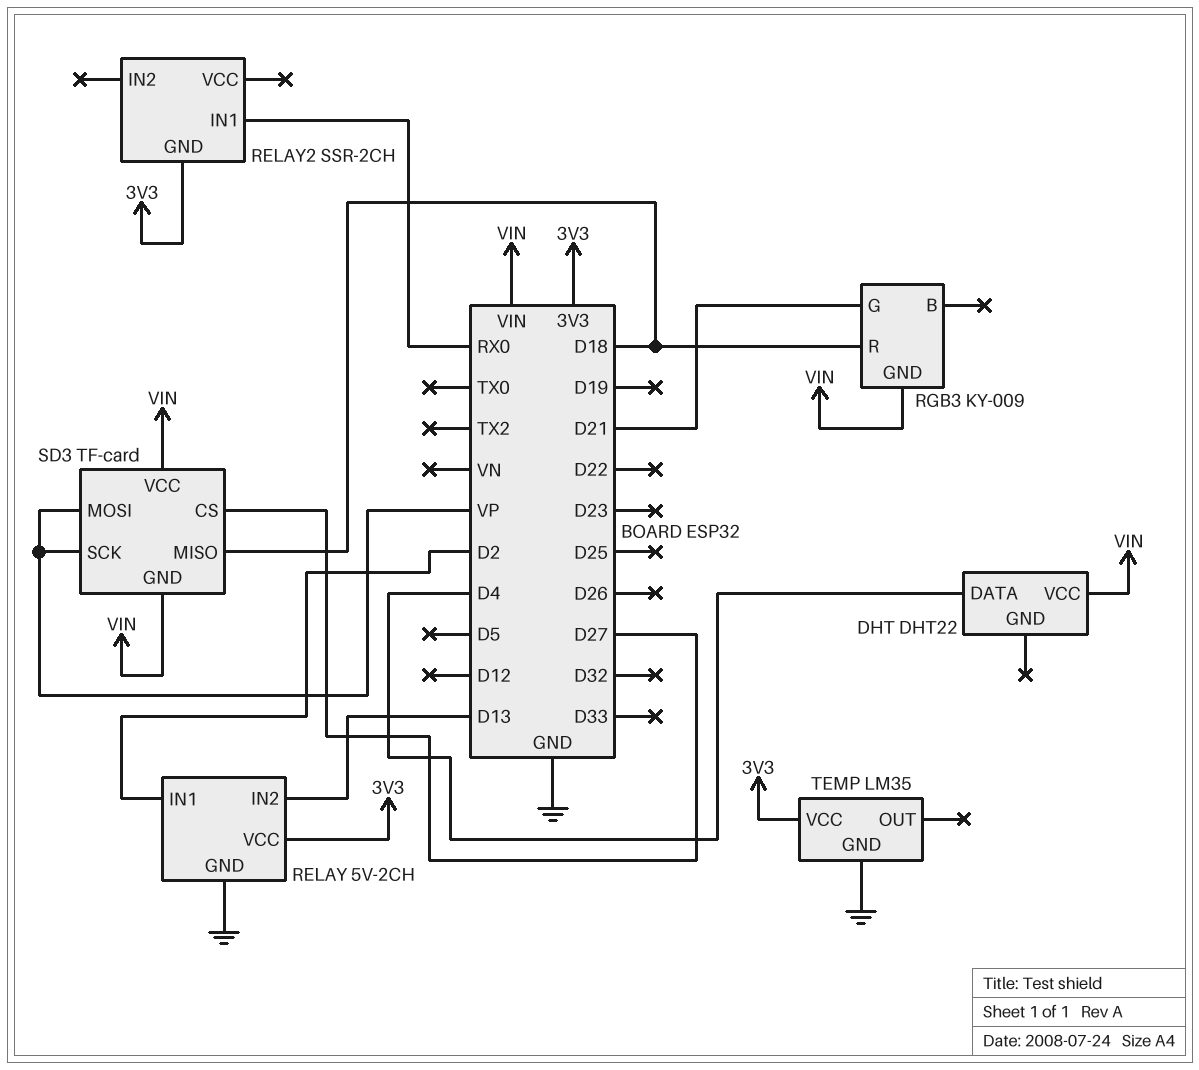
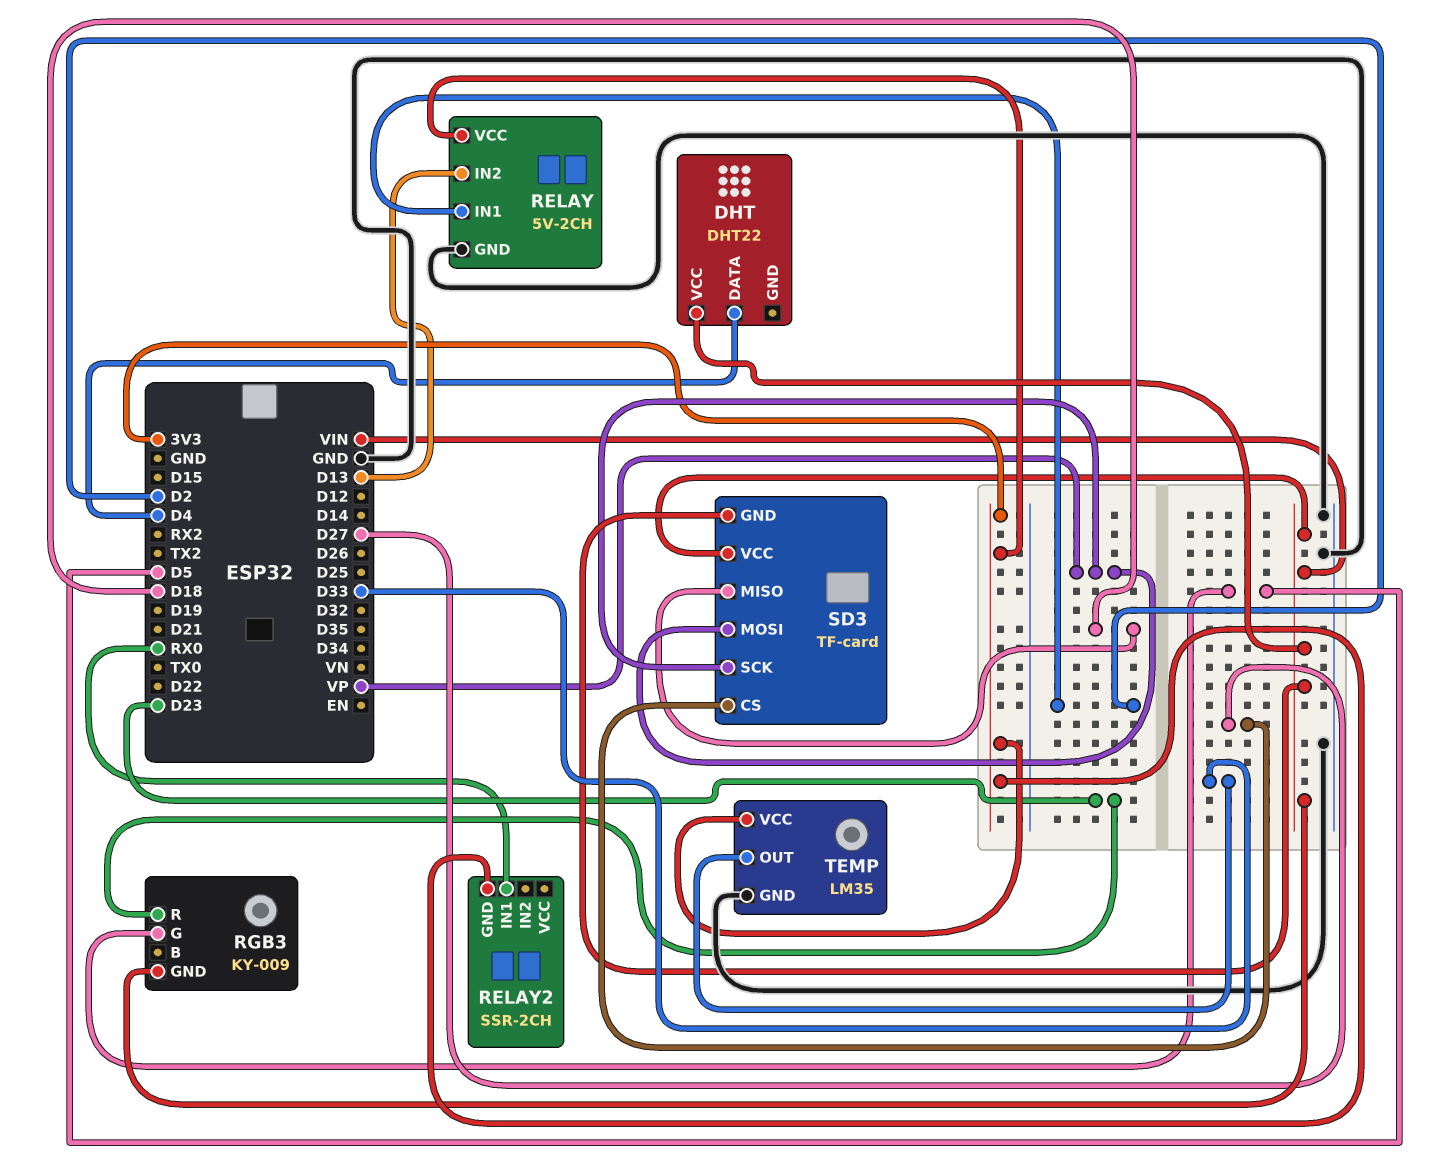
RGB3 pin G: D21 -> D5
RGB3 pin R: D18 -> D23
TEMP pin OUT: none -> D33

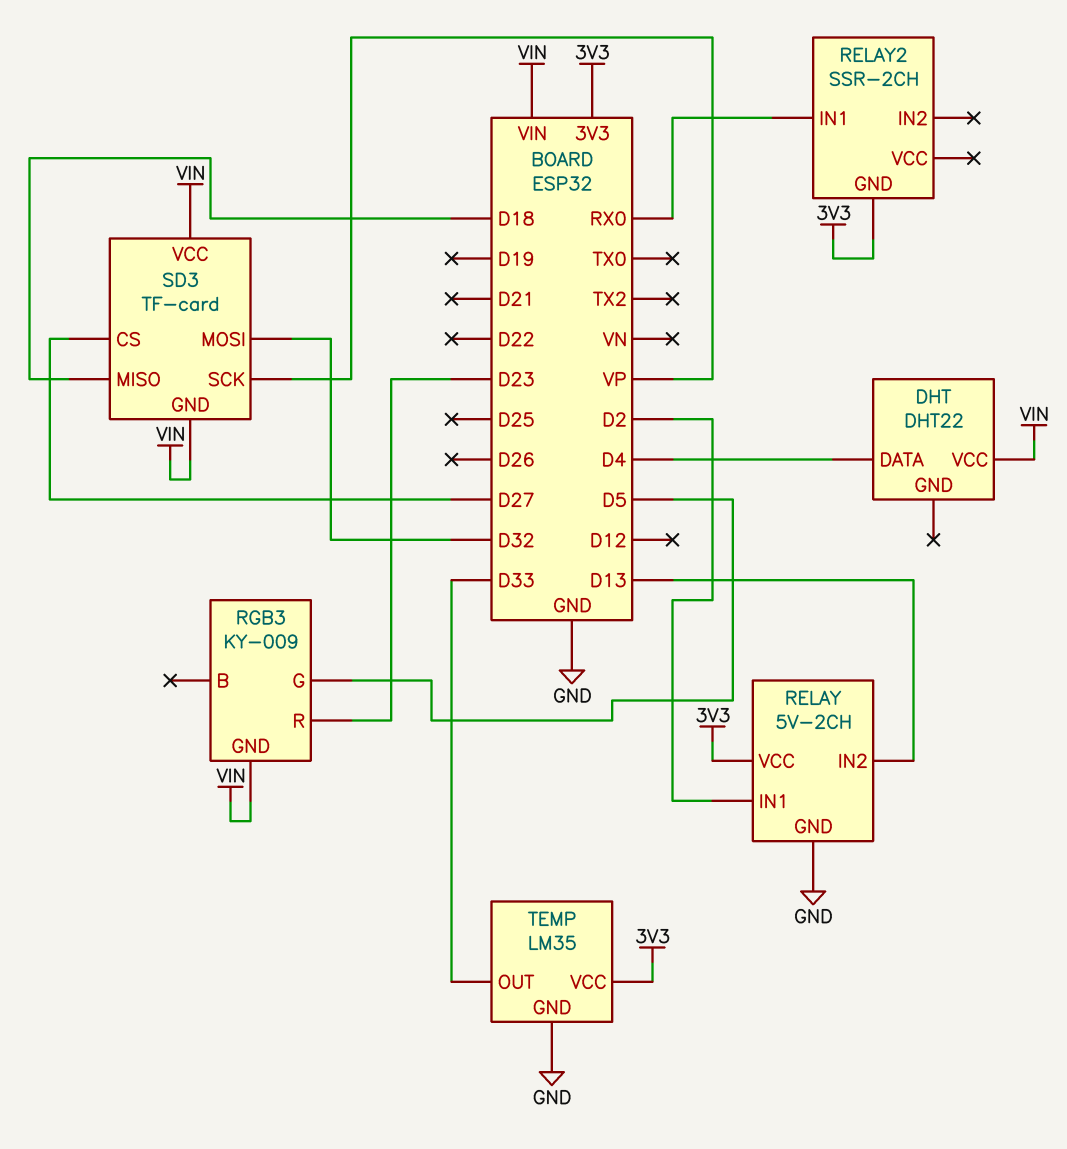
SD3 pin MOSI: VP -> D32

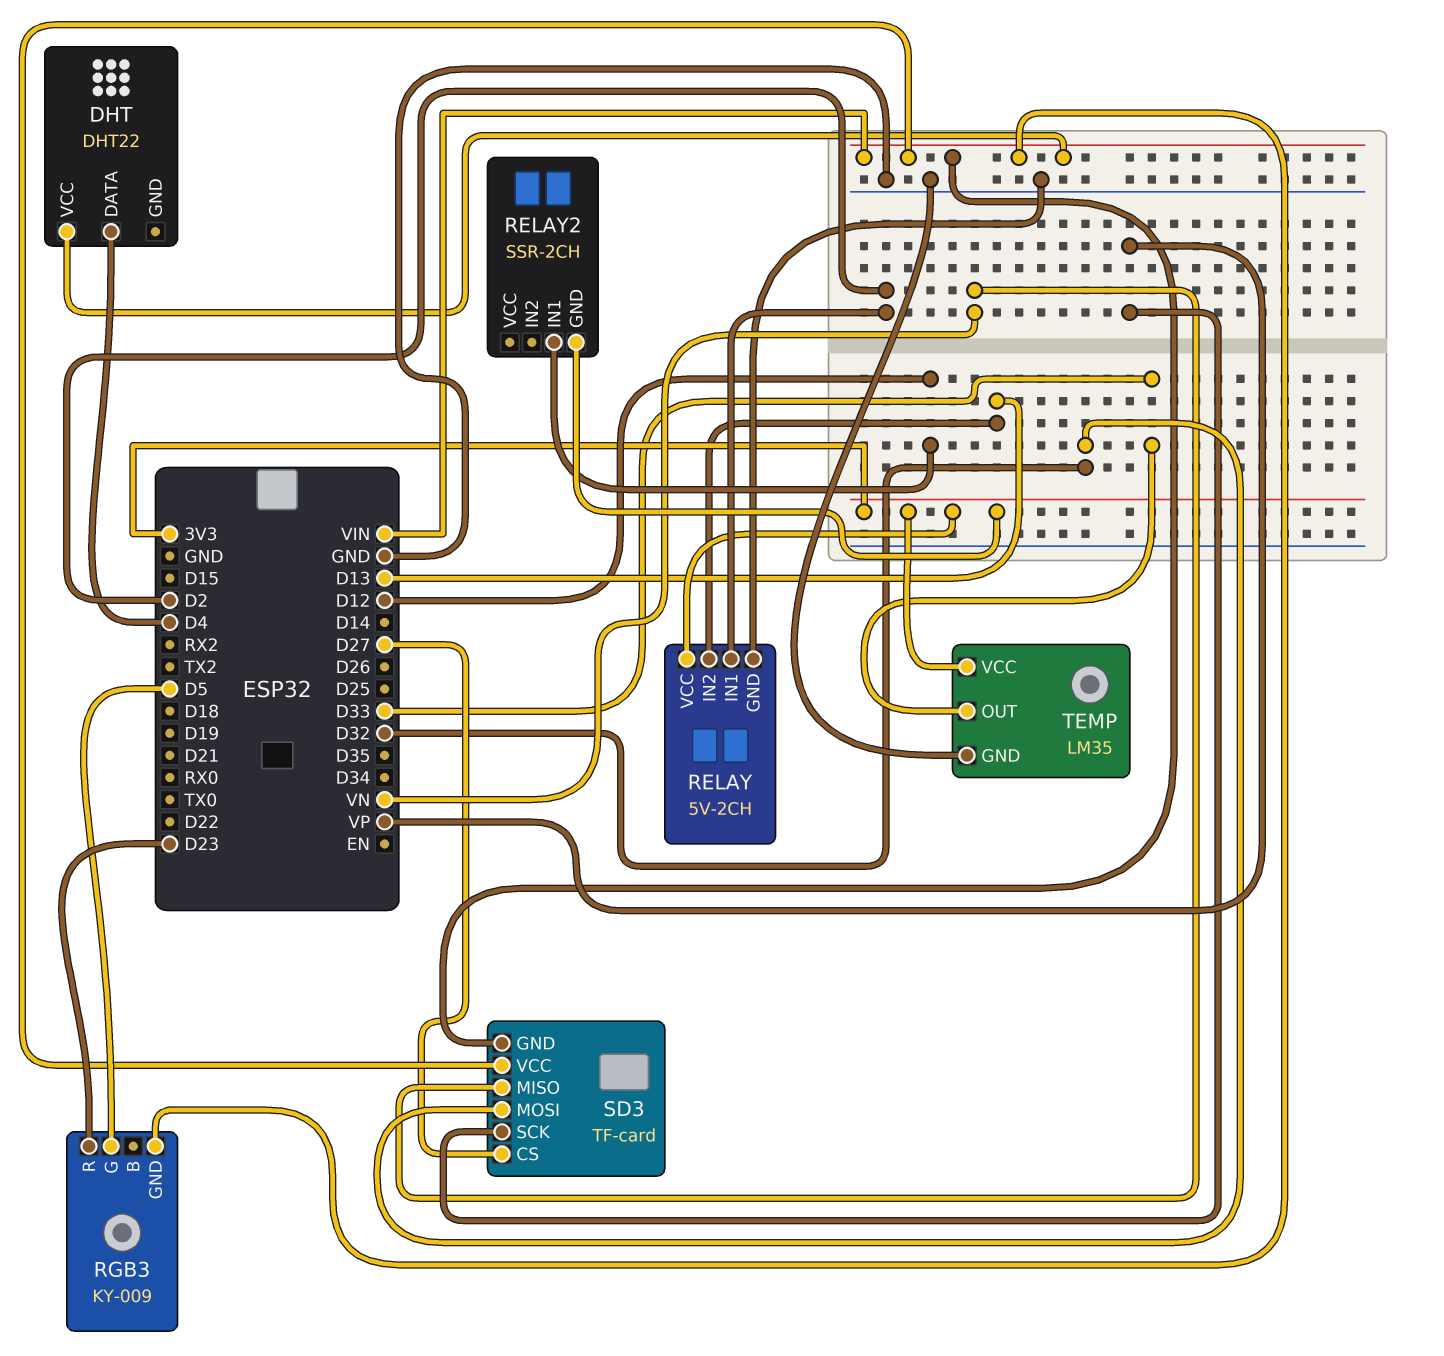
RELAY2 pin IN1: RX0 -> D12
SD3 pin MISO: D18 -> VN

